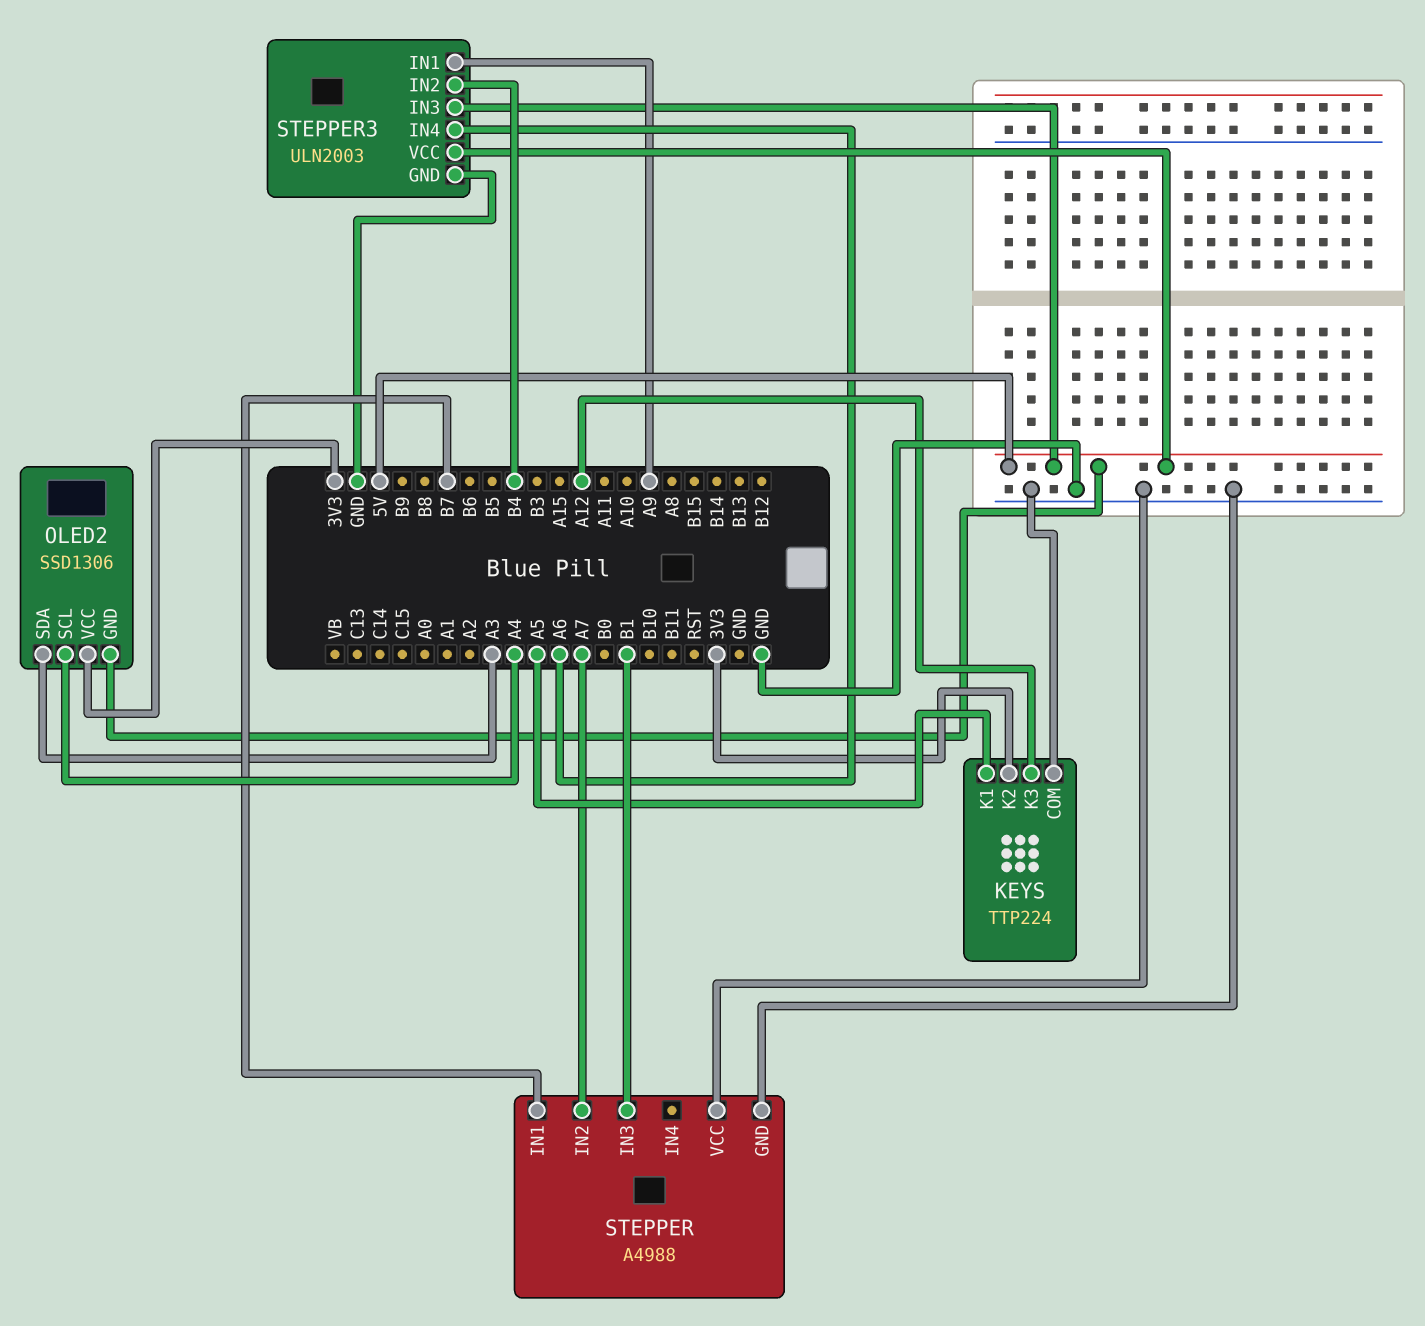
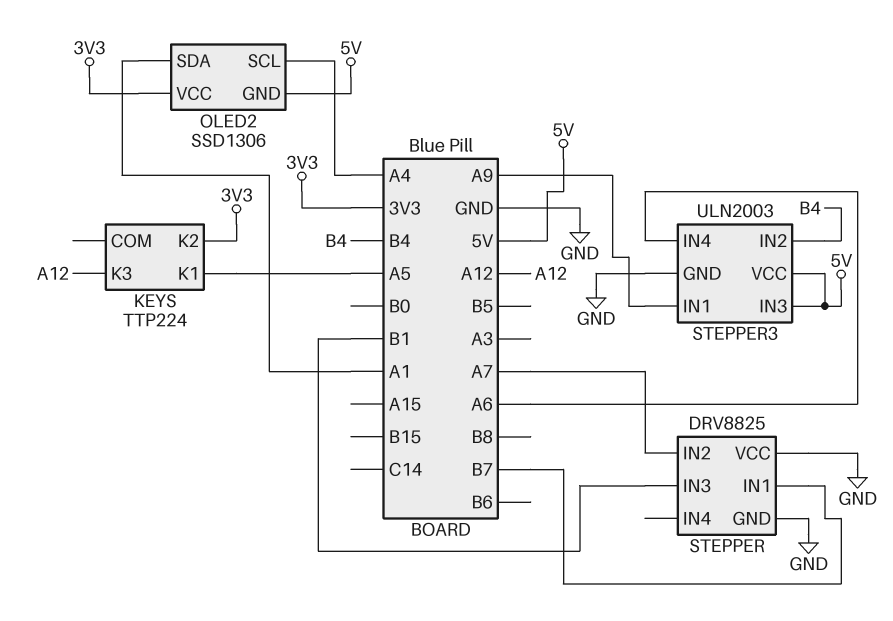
KEYS pin COM: GND -> none
OLED2 pin SDA: A3 -> A1
STEPPER: A4988 -> DRV8825

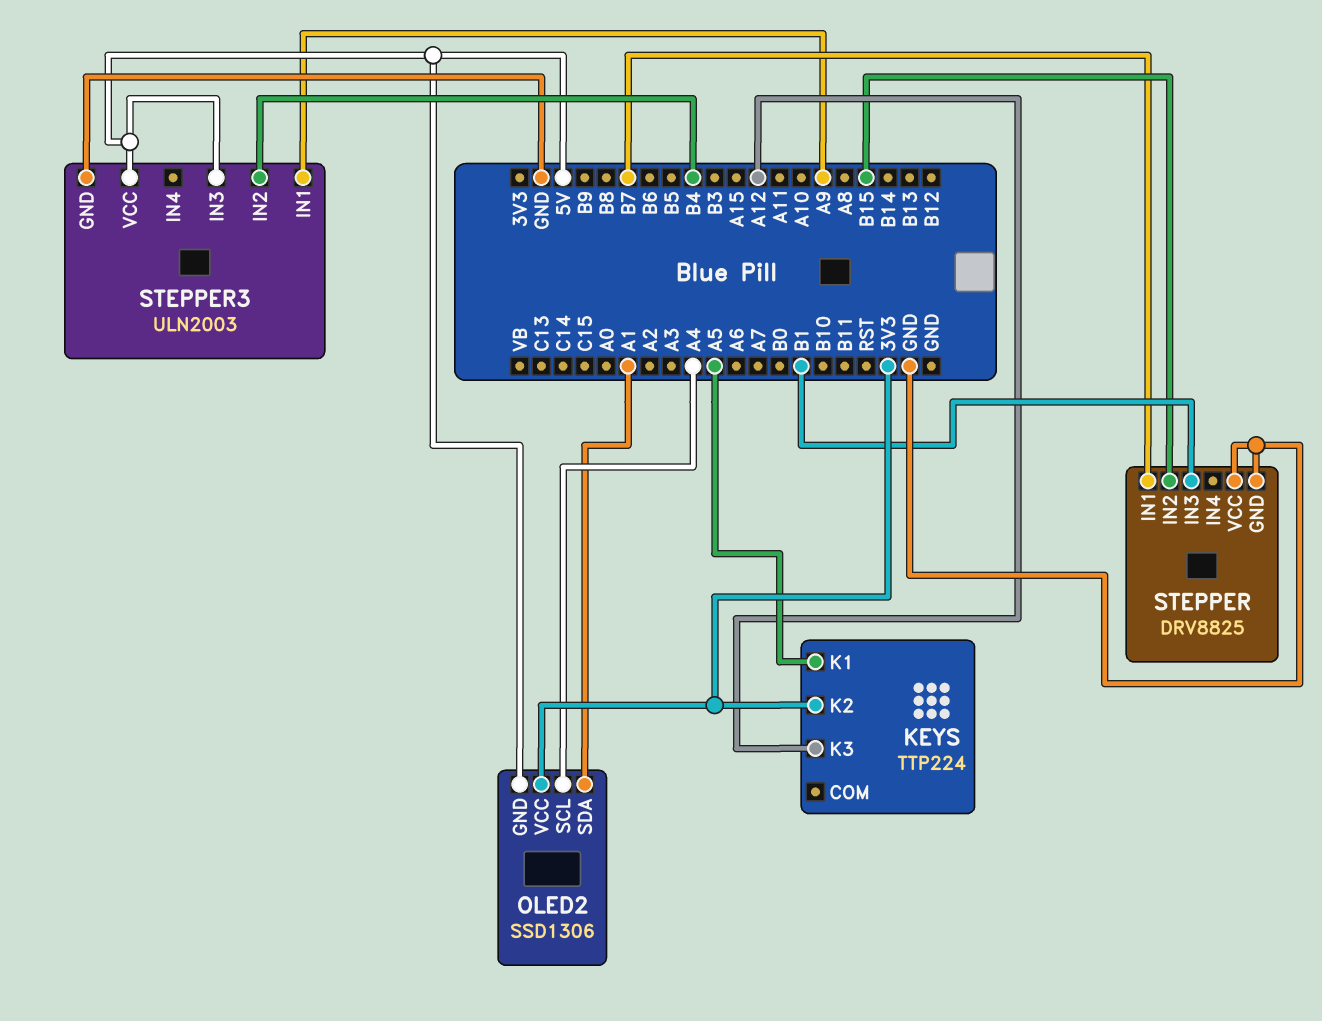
STEPPER pin IN2: A7 -> B15
STEPPER3 pin IN4: A6 -> none

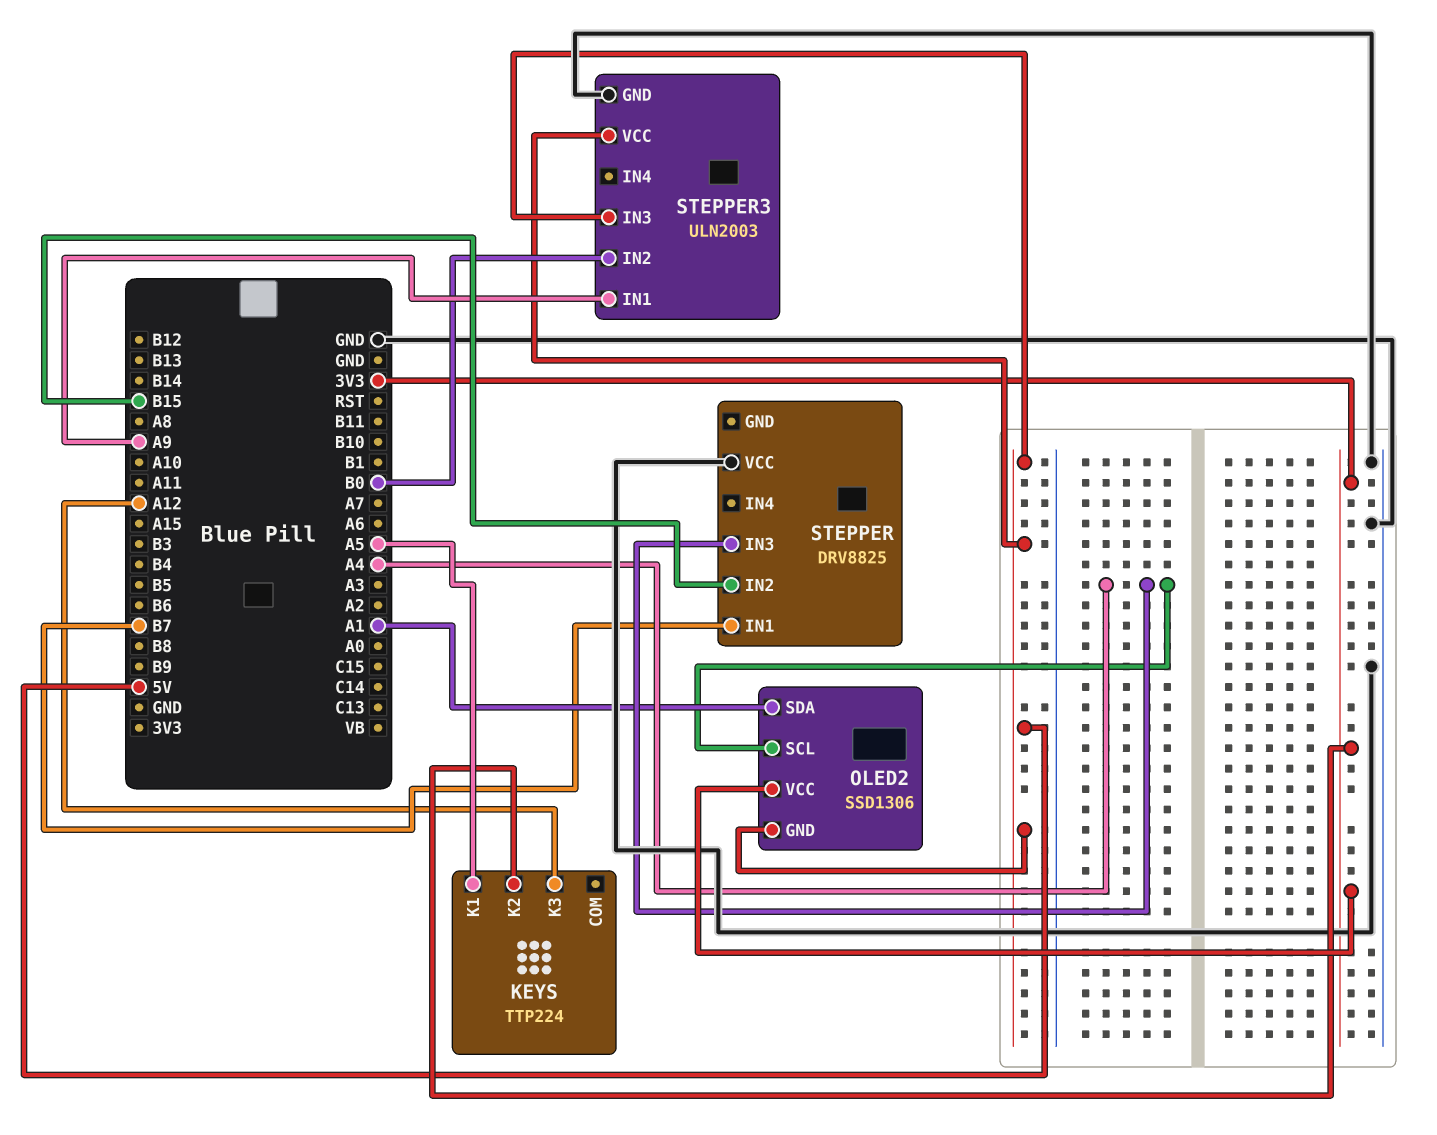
STEPPER pin GND: GND -> none
STEPPER pin IN3: B1 -> A4
STEPPER3 pin IN2: B4 -> B0

